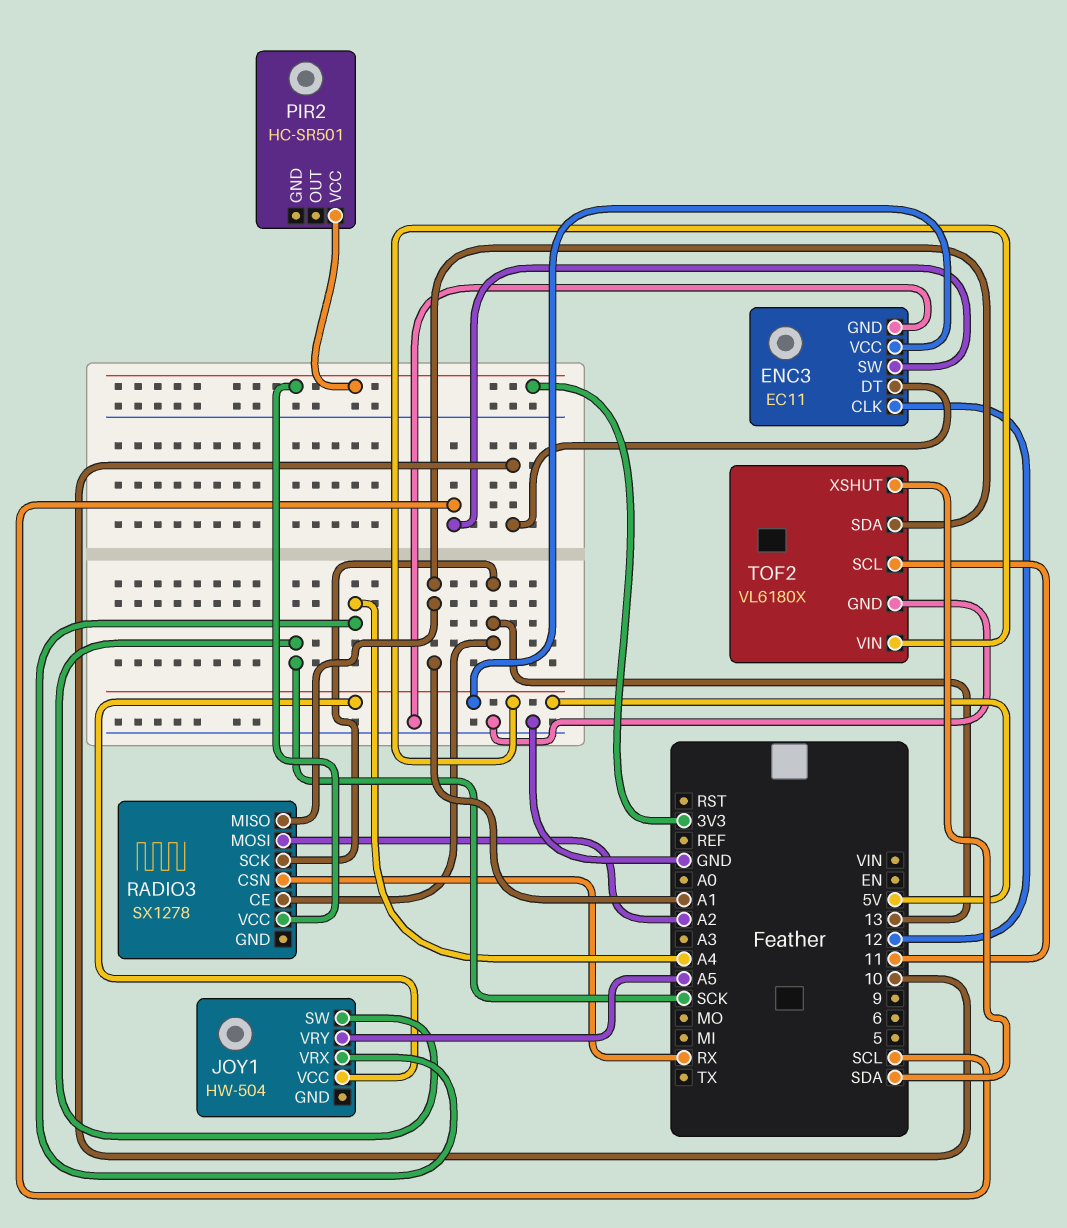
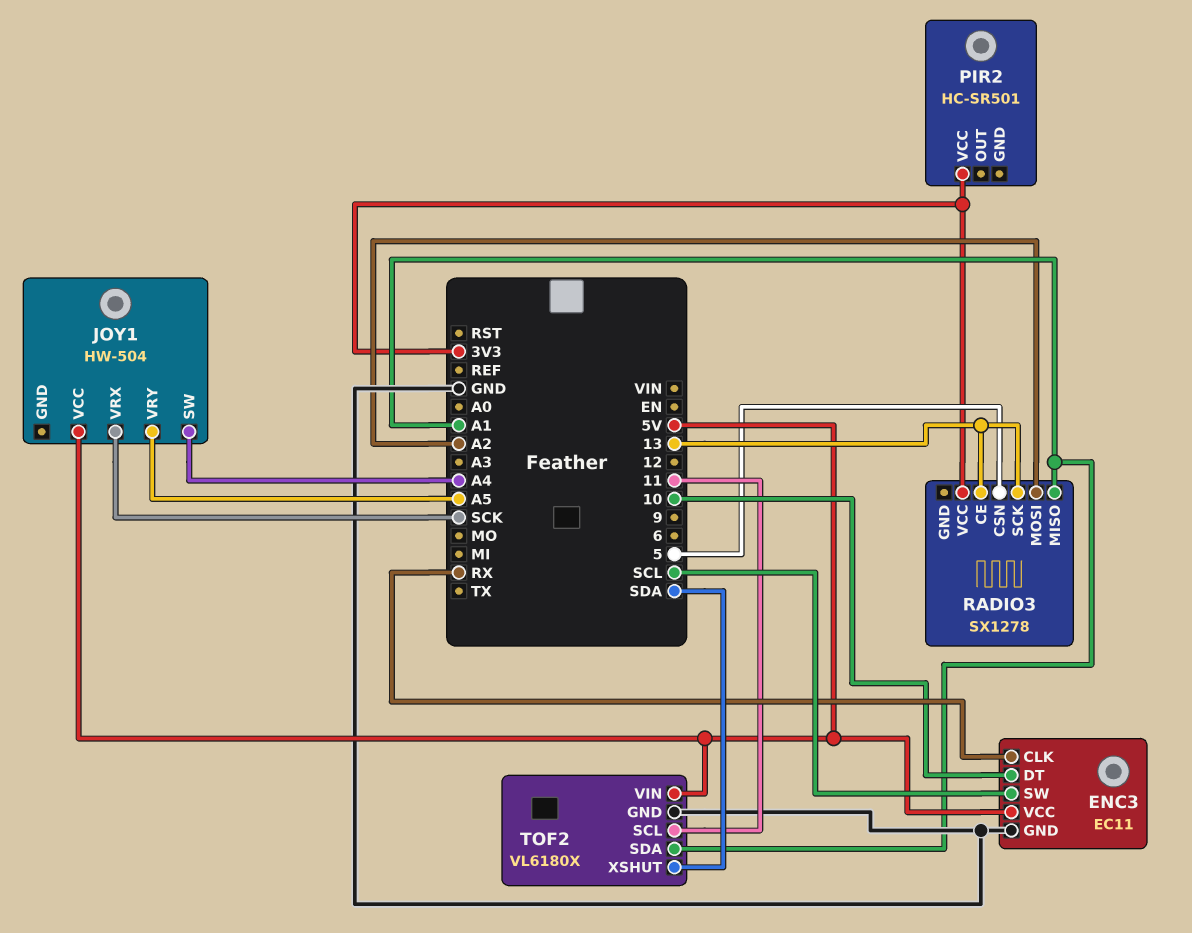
ENC3 pin CLK: 12 -> RX
JOY1 pin SW: SCK -> A4
JOY1 pin VRX: A4 -> SCK
RADIO3 pin CSN: RX -> 5

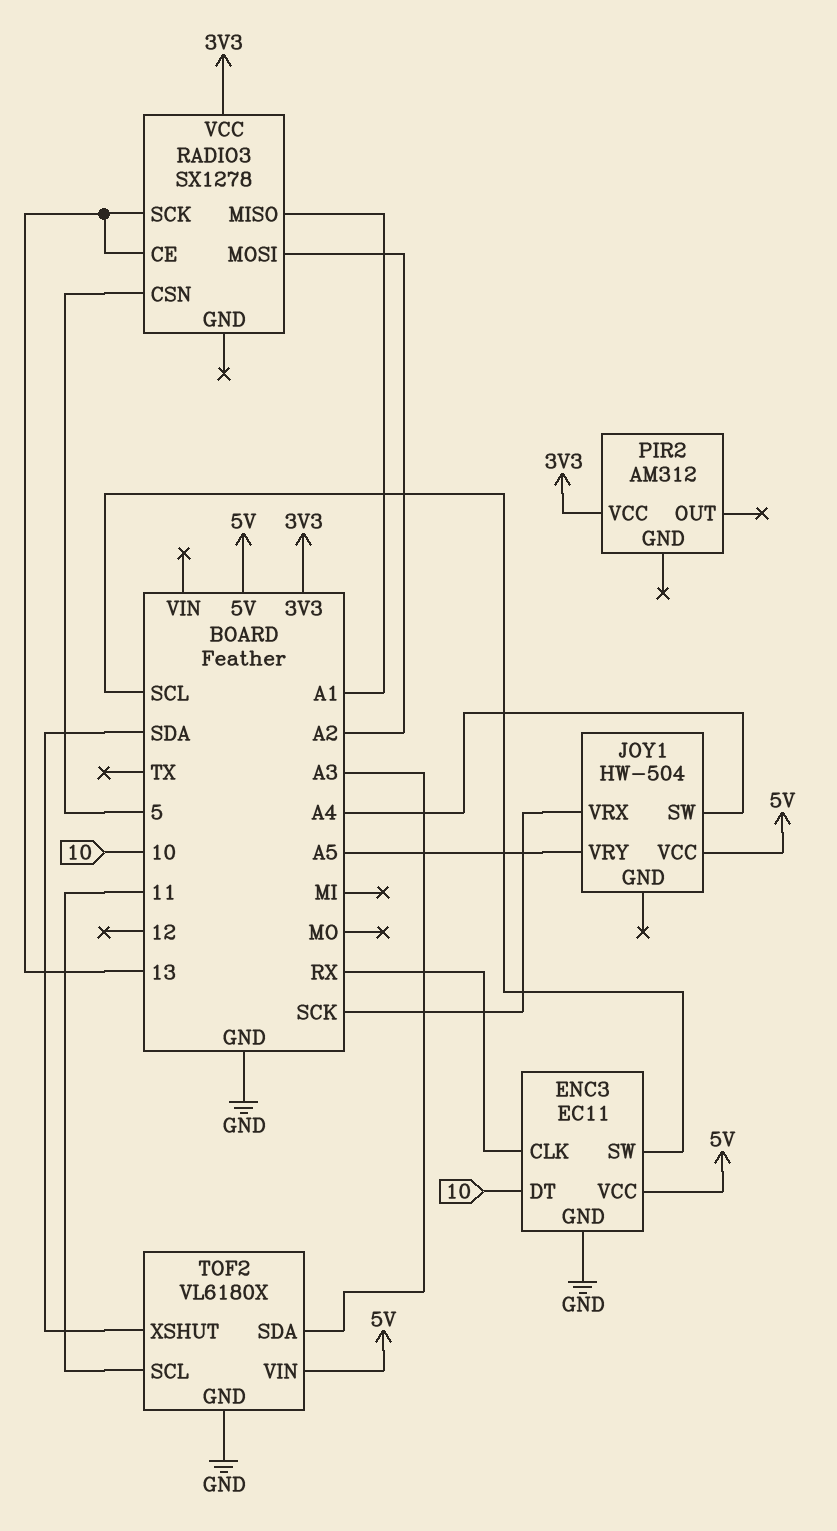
PIR2: HC-SR501 -> AM312
TOF2 pin SDA: A1 -> A3

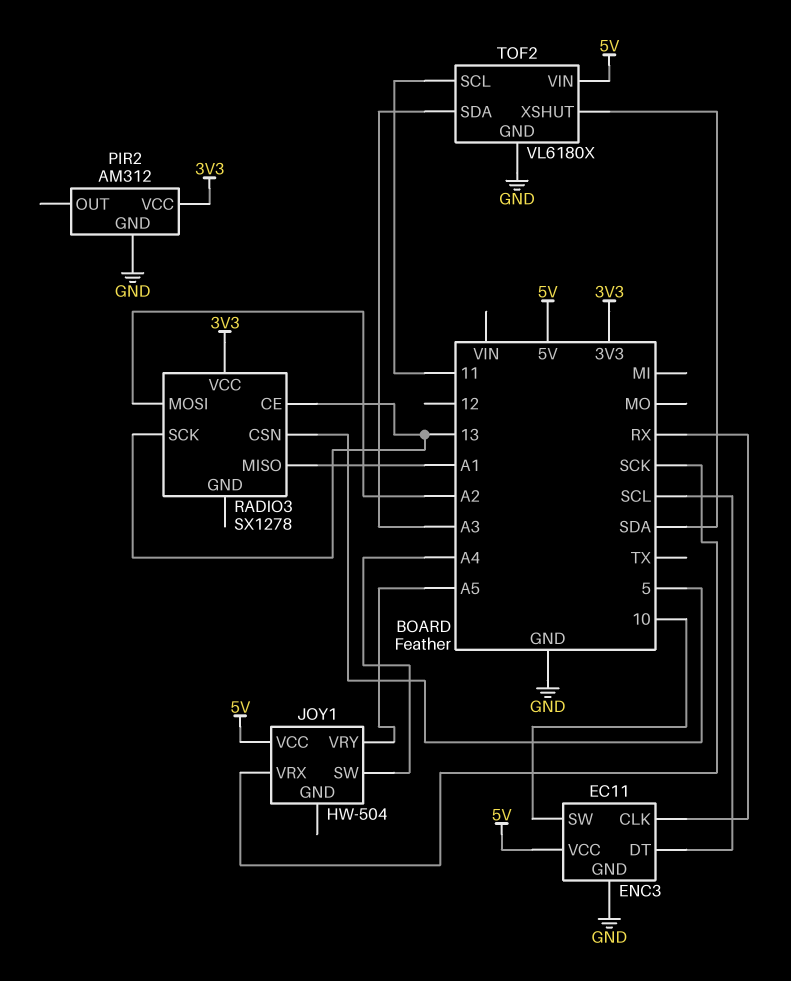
ENC3 pin DT: 10 -> SCL
ENC3 pin SW: SCL -> 10
PIR2 pin GND: none -> GND

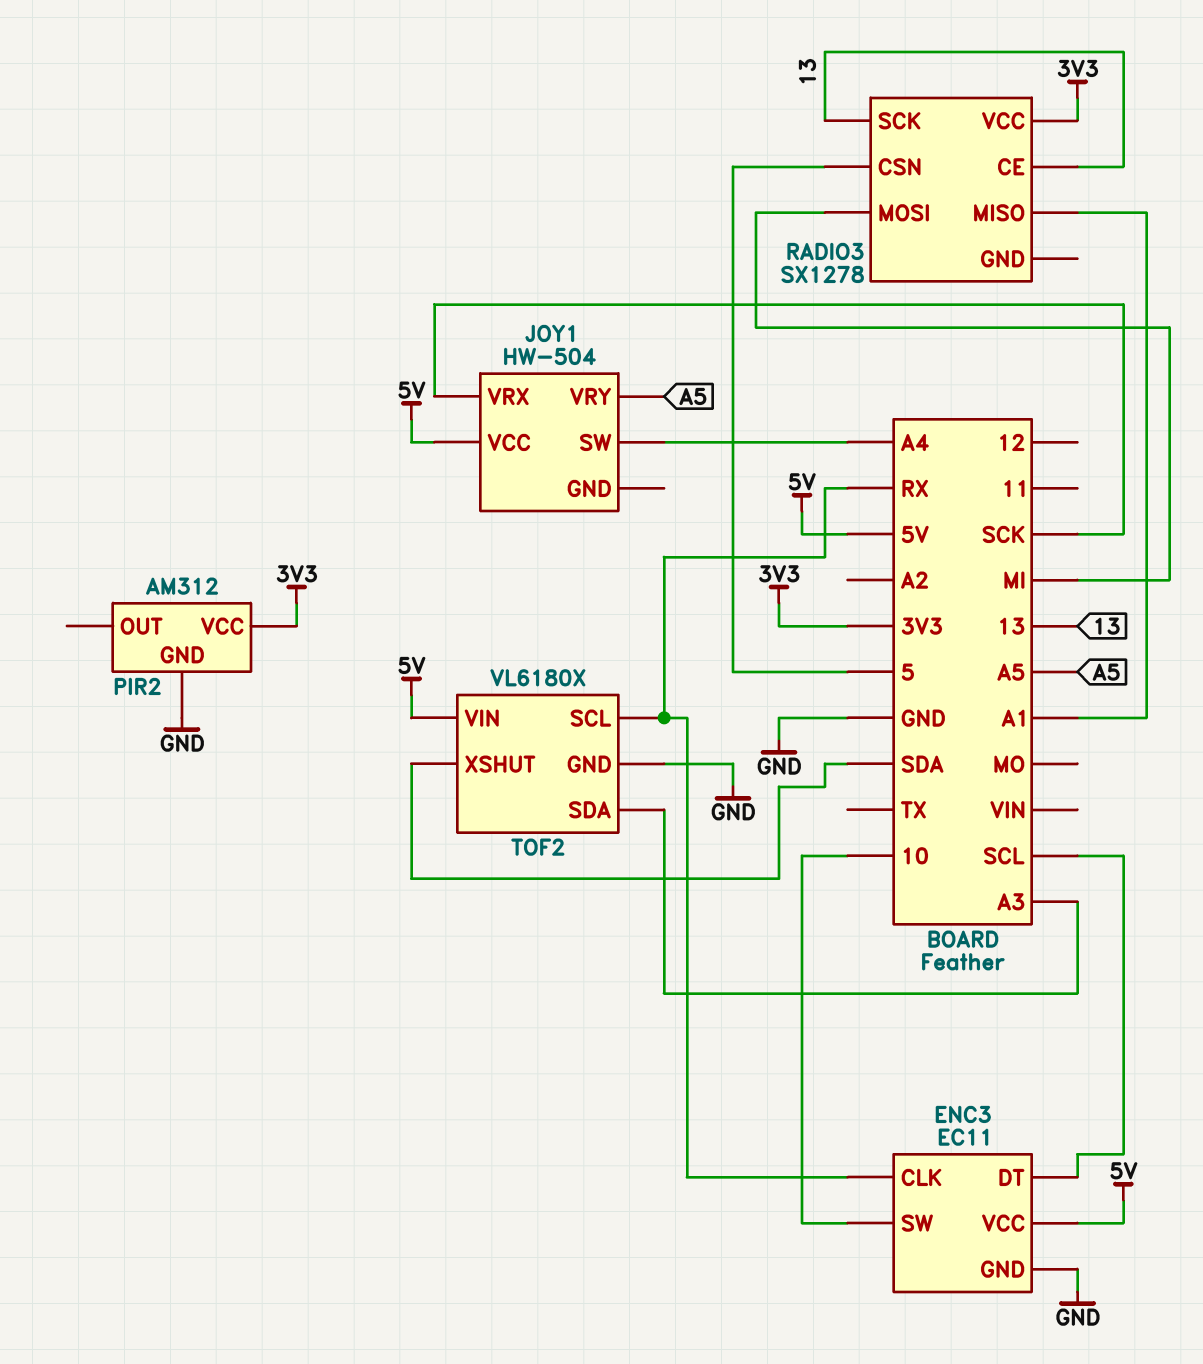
RADIO3 pin MOSI: A2 -> MI
TOF2 pin SCL: 11 -> RX

